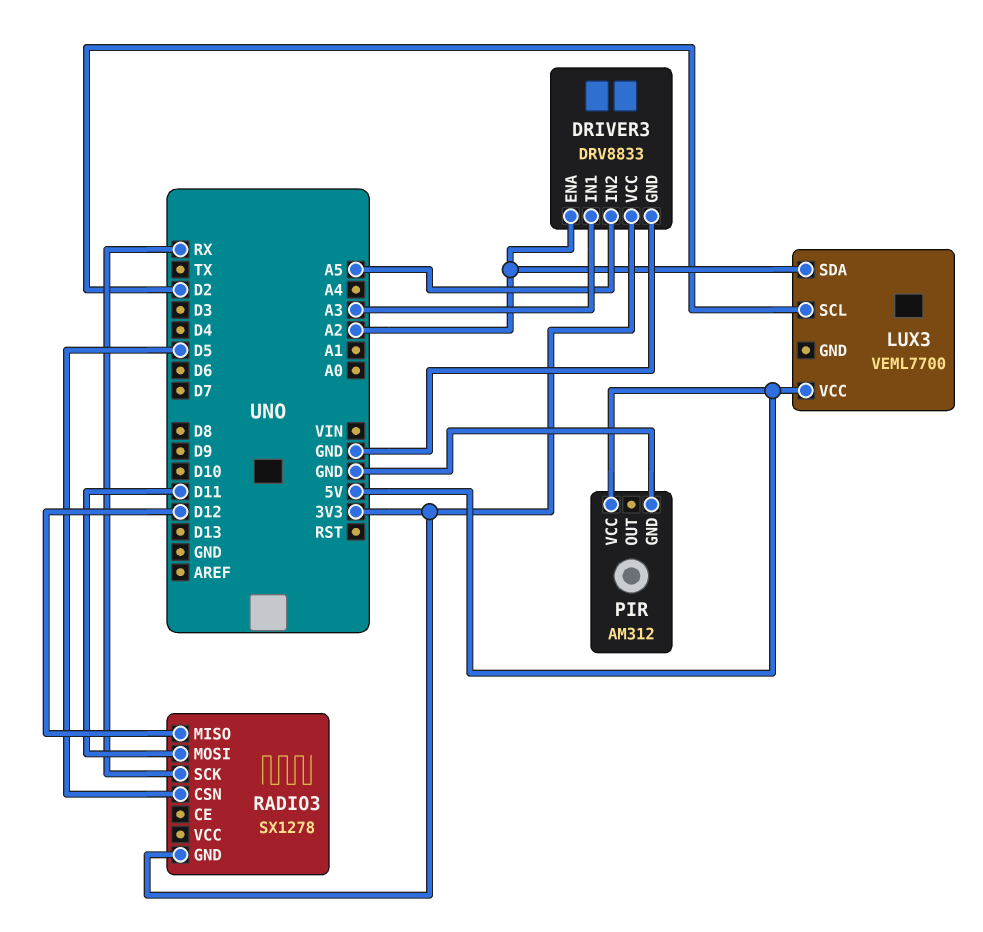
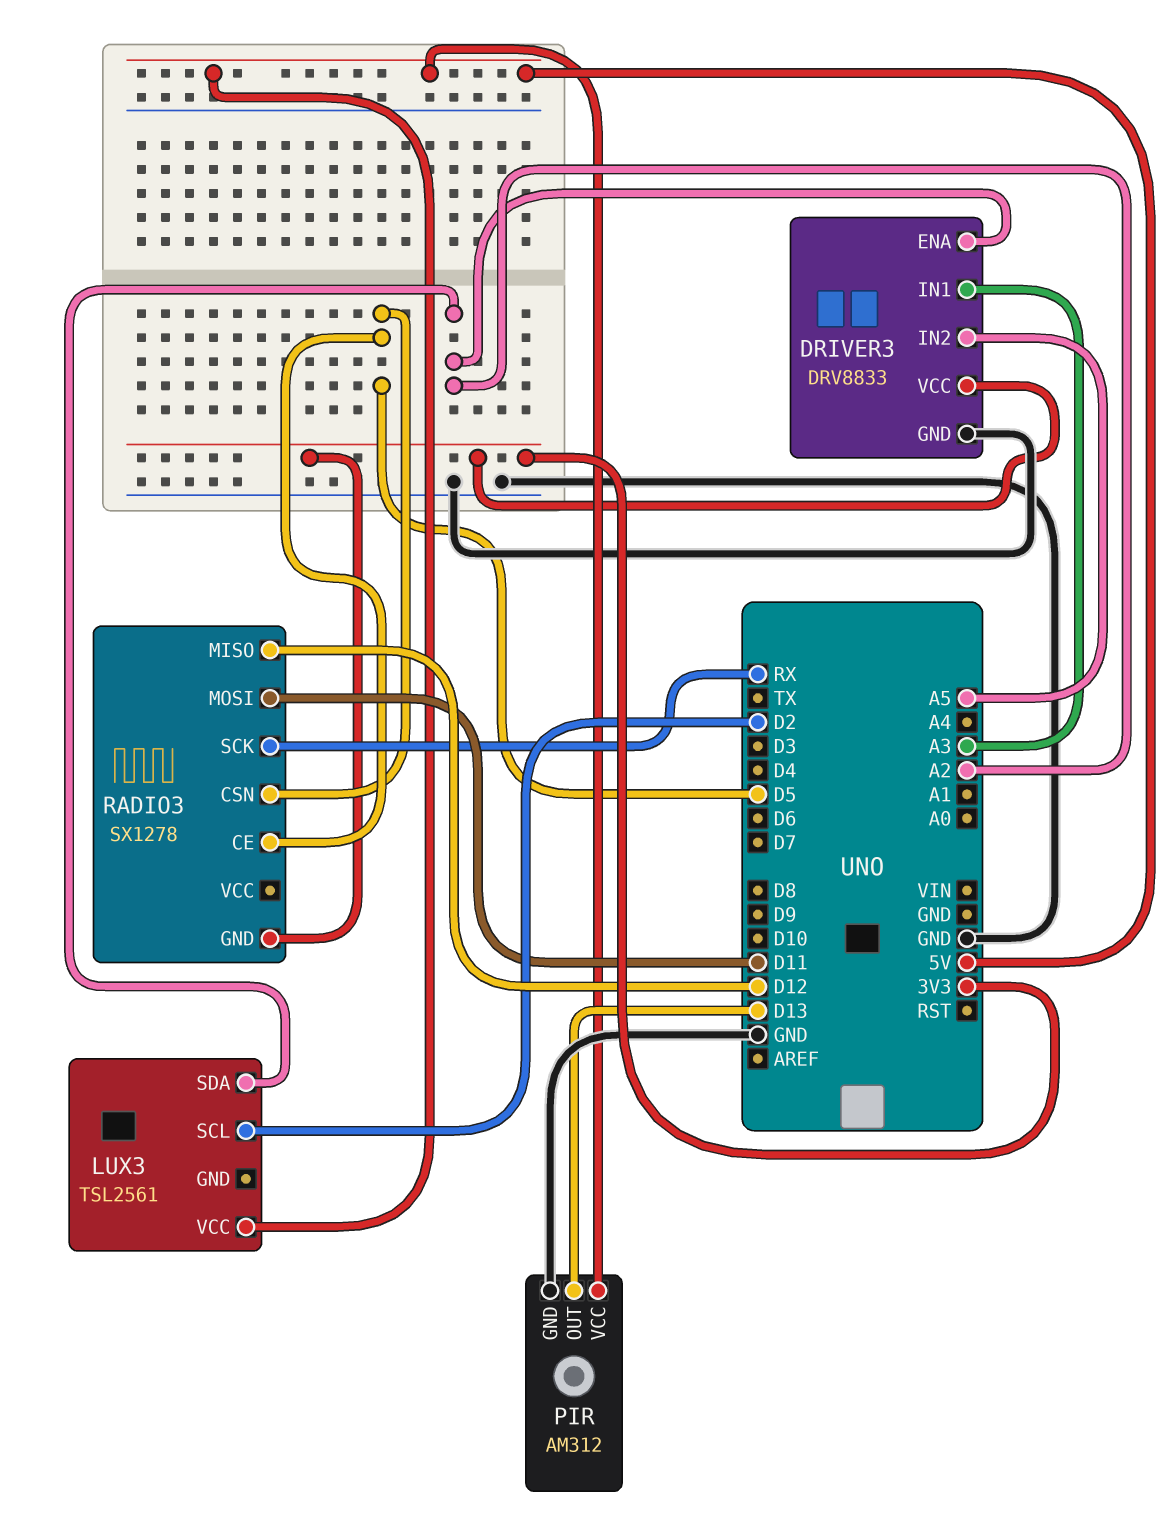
LUX3: VEML7700 -> TSL2561
PIR pin OUT: none -> D13
RADIO3 pin CE: none -> D5

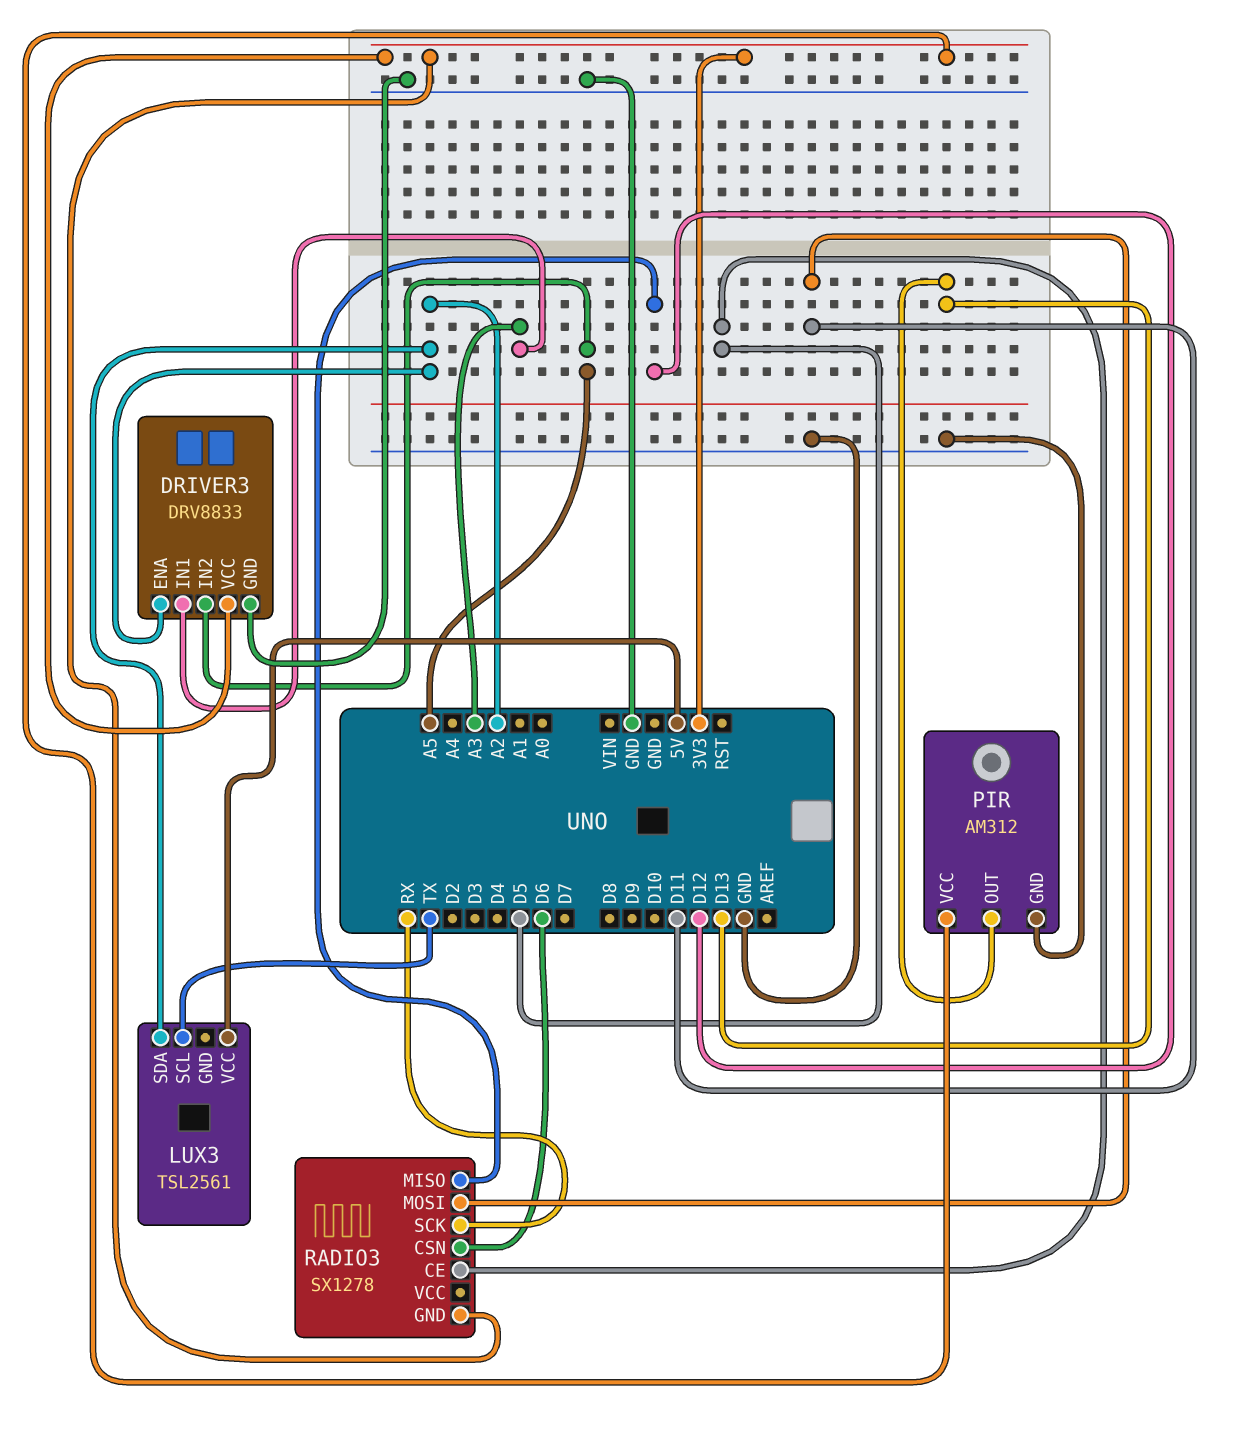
LUX3 pin SCL: D2 -> TX
PIR pin VCC: 5V -> 3V3
RADIO3 pin CSN: D5 -> D6

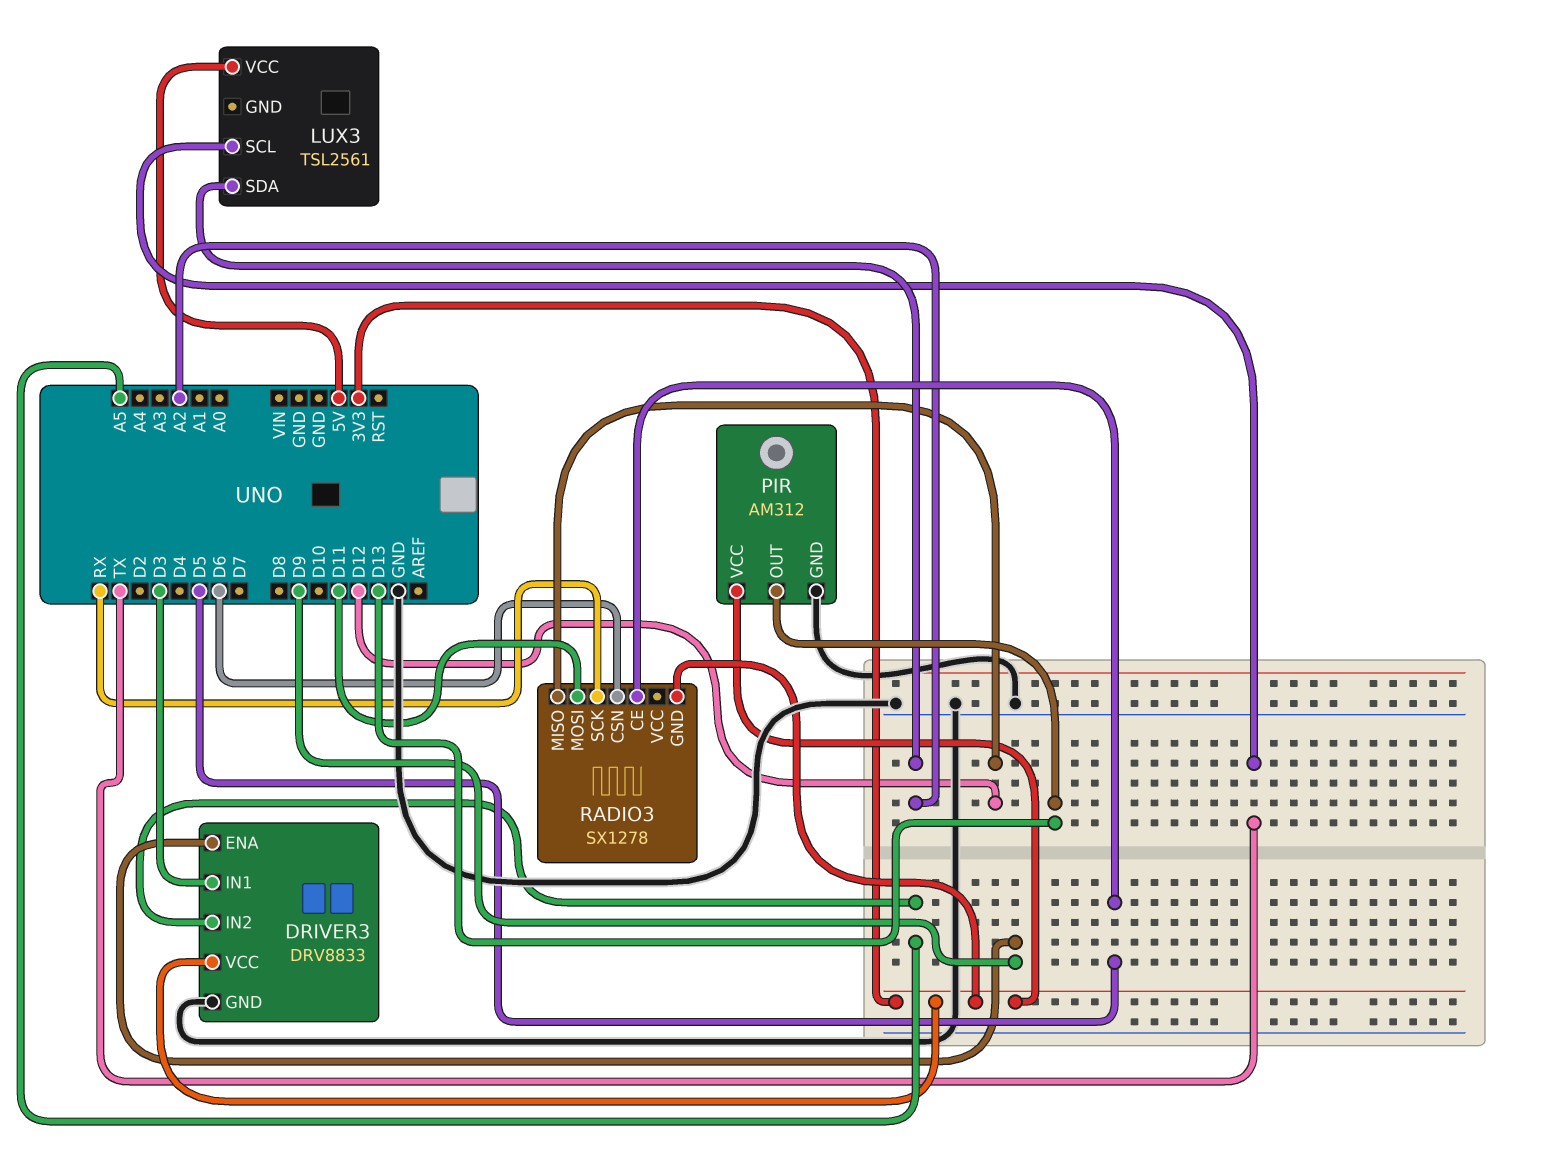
DRIVER3 pin ENA: A2 -> D9
DRIVER3 pin IN1: A3 -> D3

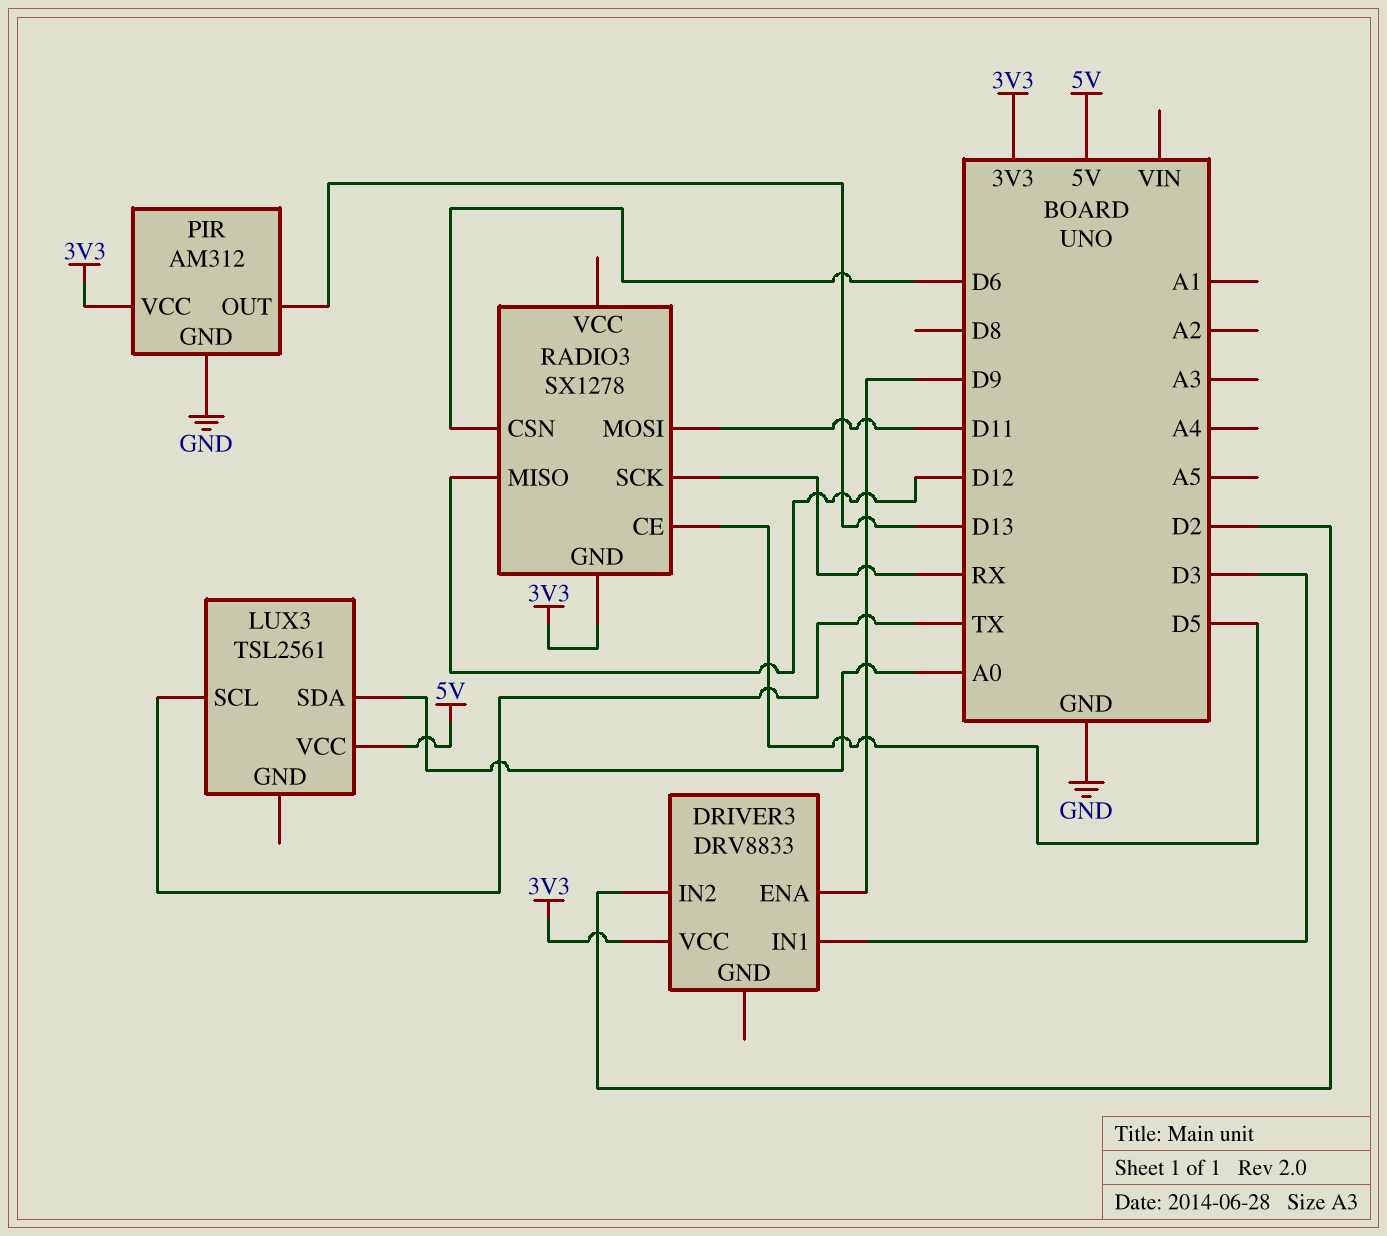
DRIVER3 pin GND: GND -> none
DRIVER3 pin IN2: A5 -> D2
LUX3 pin SDA: A2 -> A0

